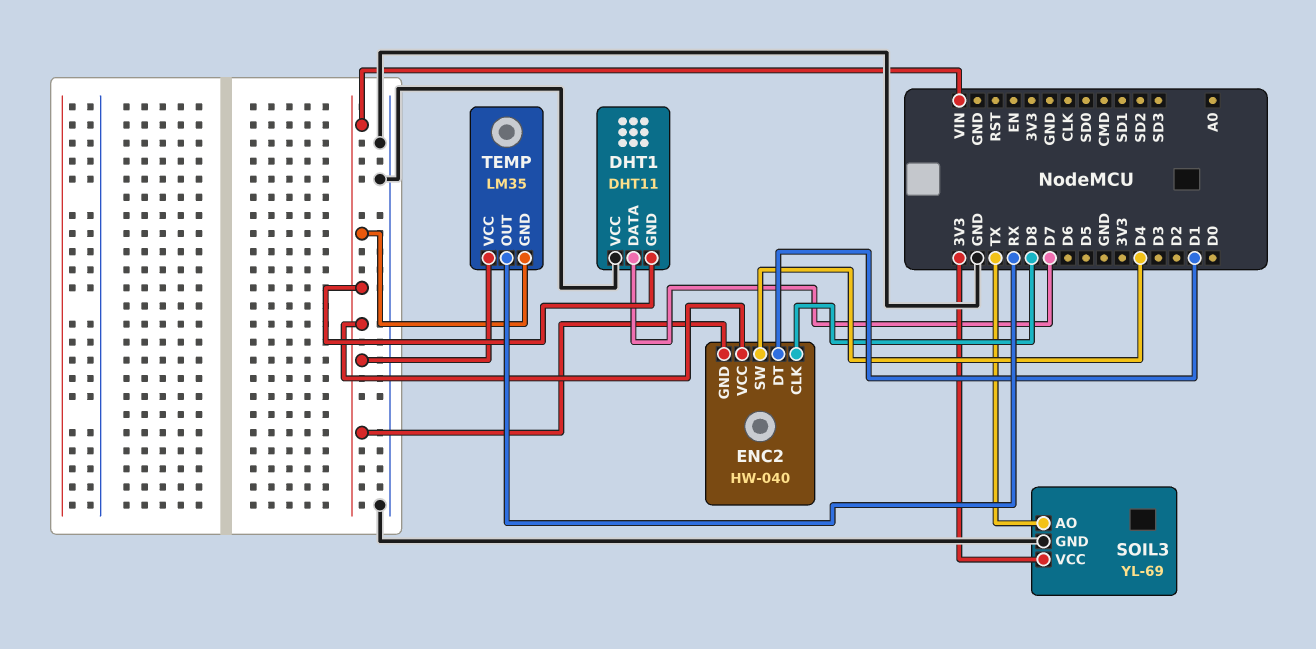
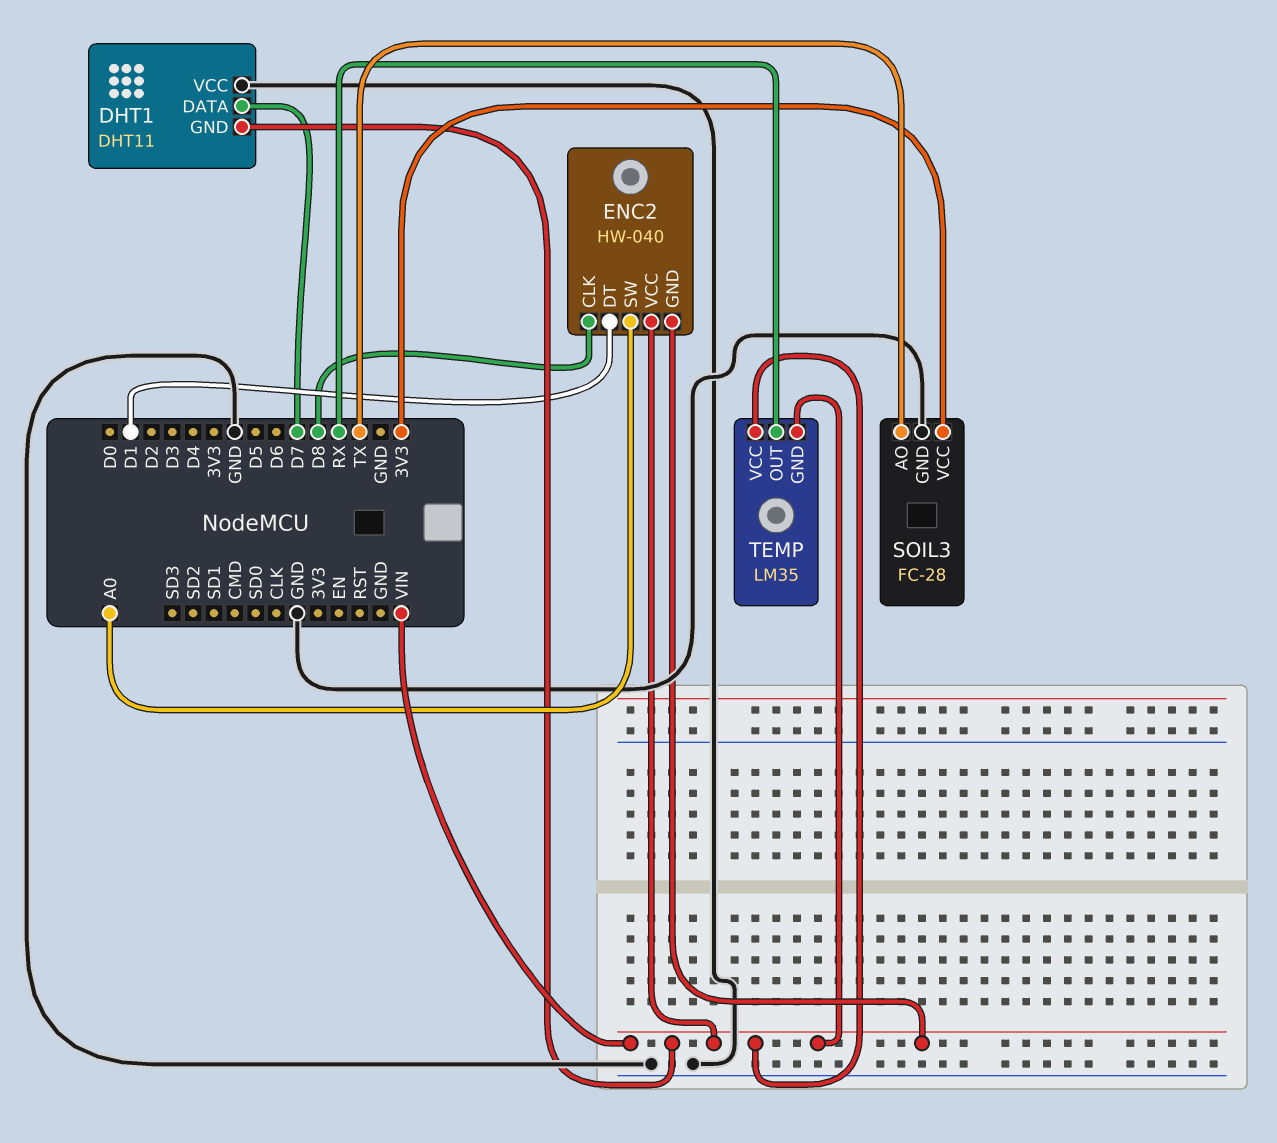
ENC2 pin SW: D4 -> A0
SOIL3: YL-69 -> FC-28

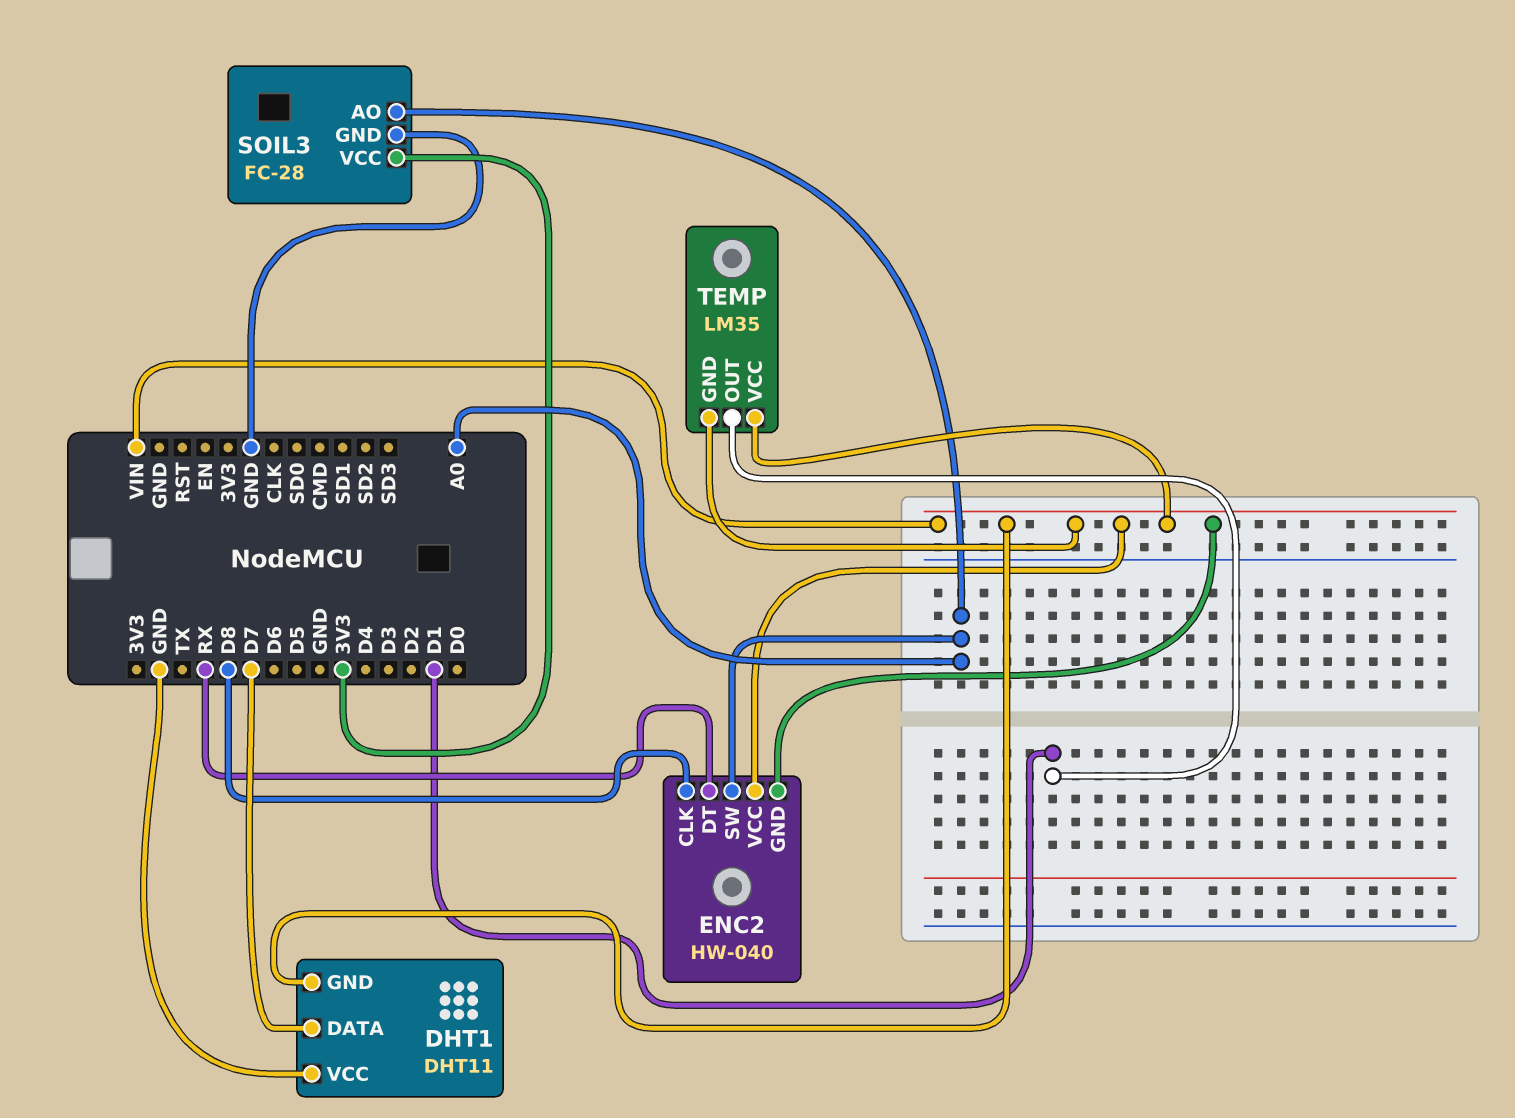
ENC2 pin DT: D1 -> RX
SOIL3 pin AO: TX -> A0
TEMP pin OUT: RX -> D1

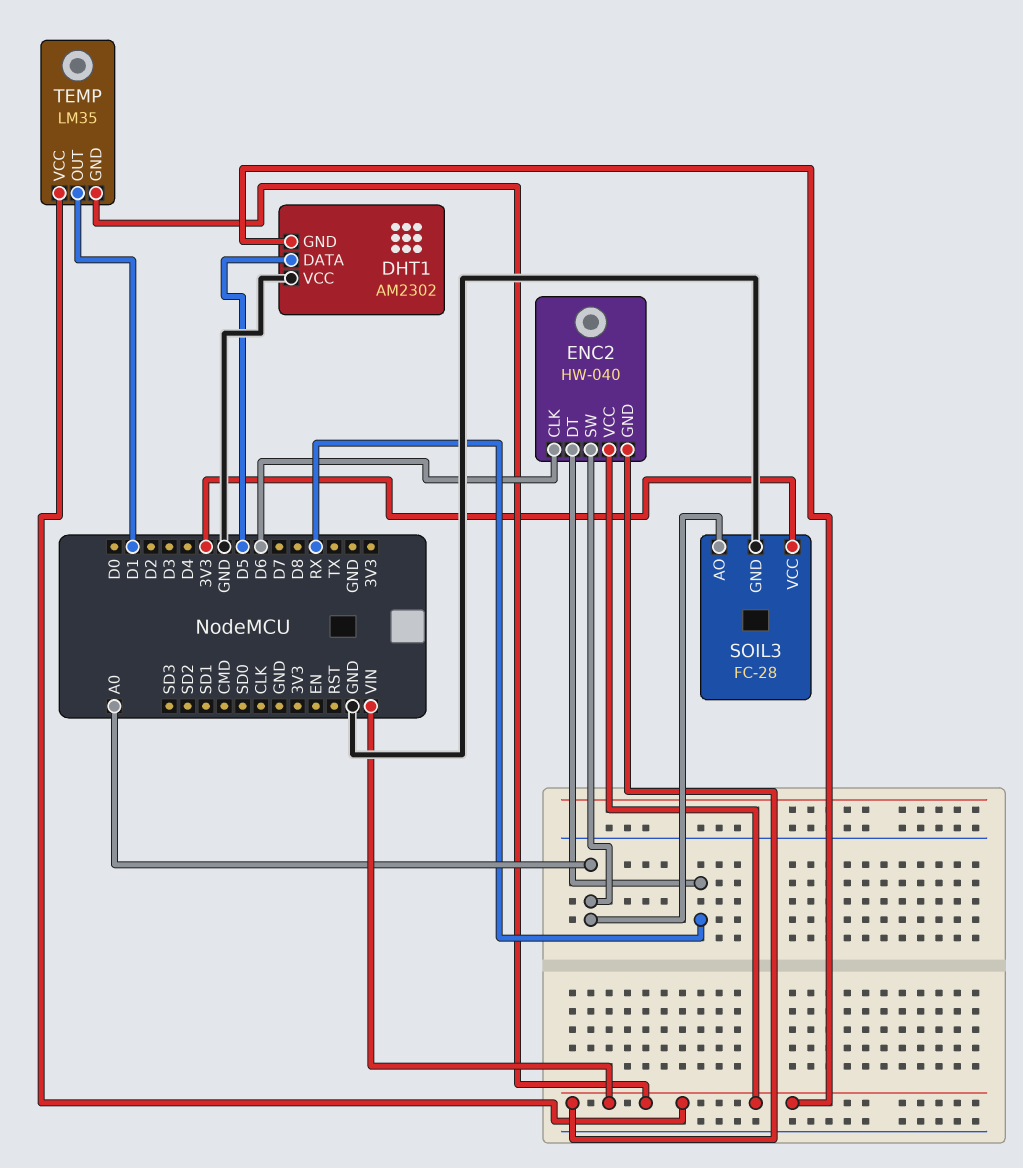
DHT1: DHT11 -> AM2302
DHT1 pin DATA: D7 -> D5
ENC2 pin CLK: D8 -> D6

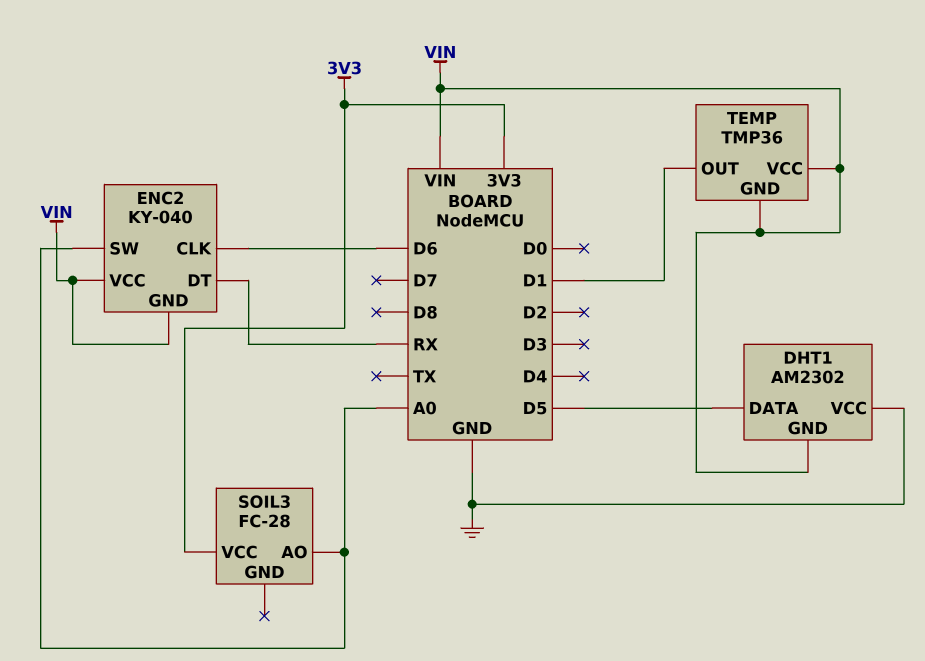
ENC2: HW-040 -> KY-040
SOIL3 pin GND: GND -> none
TEMP: LM35 -> TMP36

